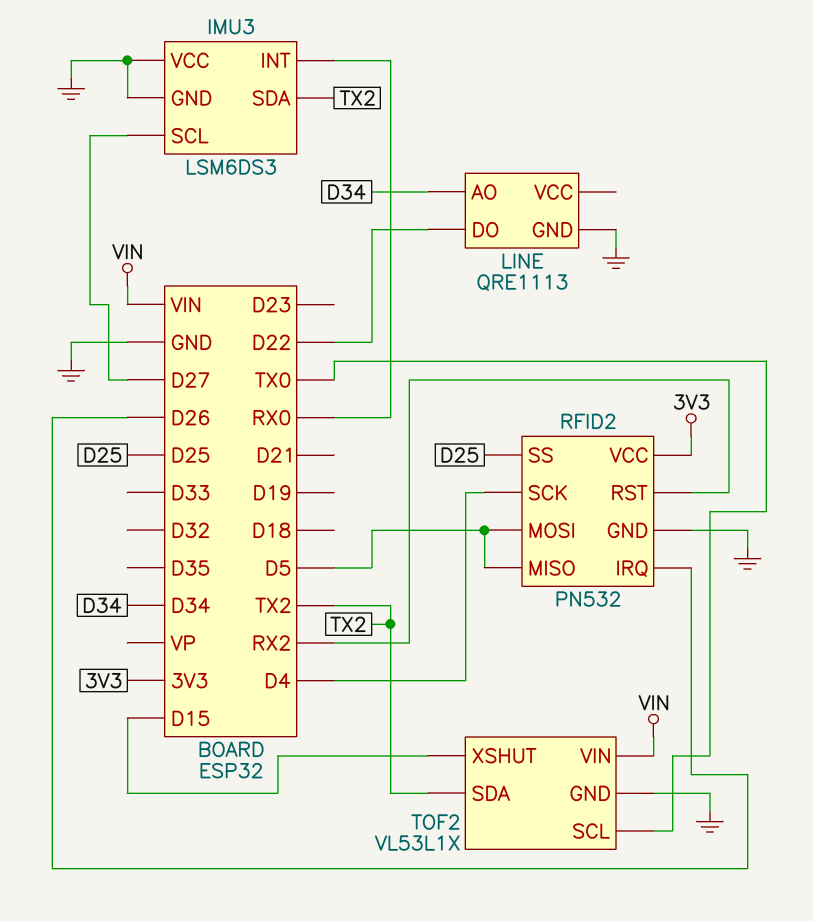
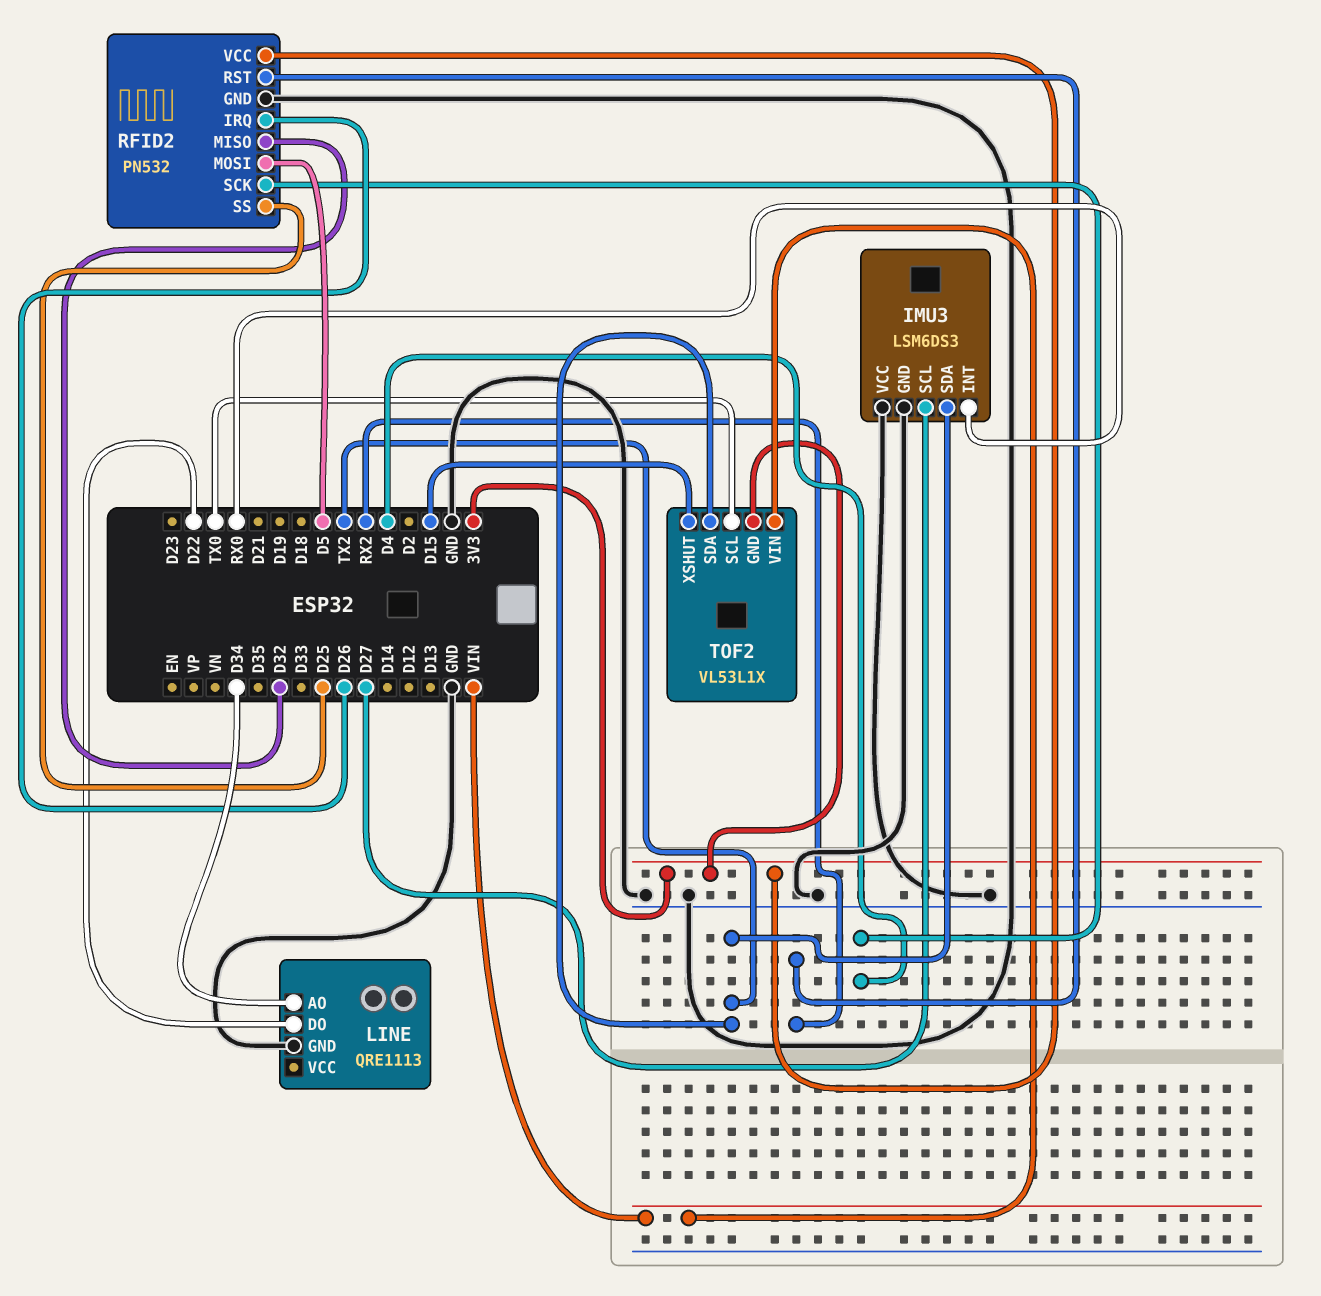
RFID2 pin MISO: D5 -> D32
TOF2 pin GND: GND -> 3V3

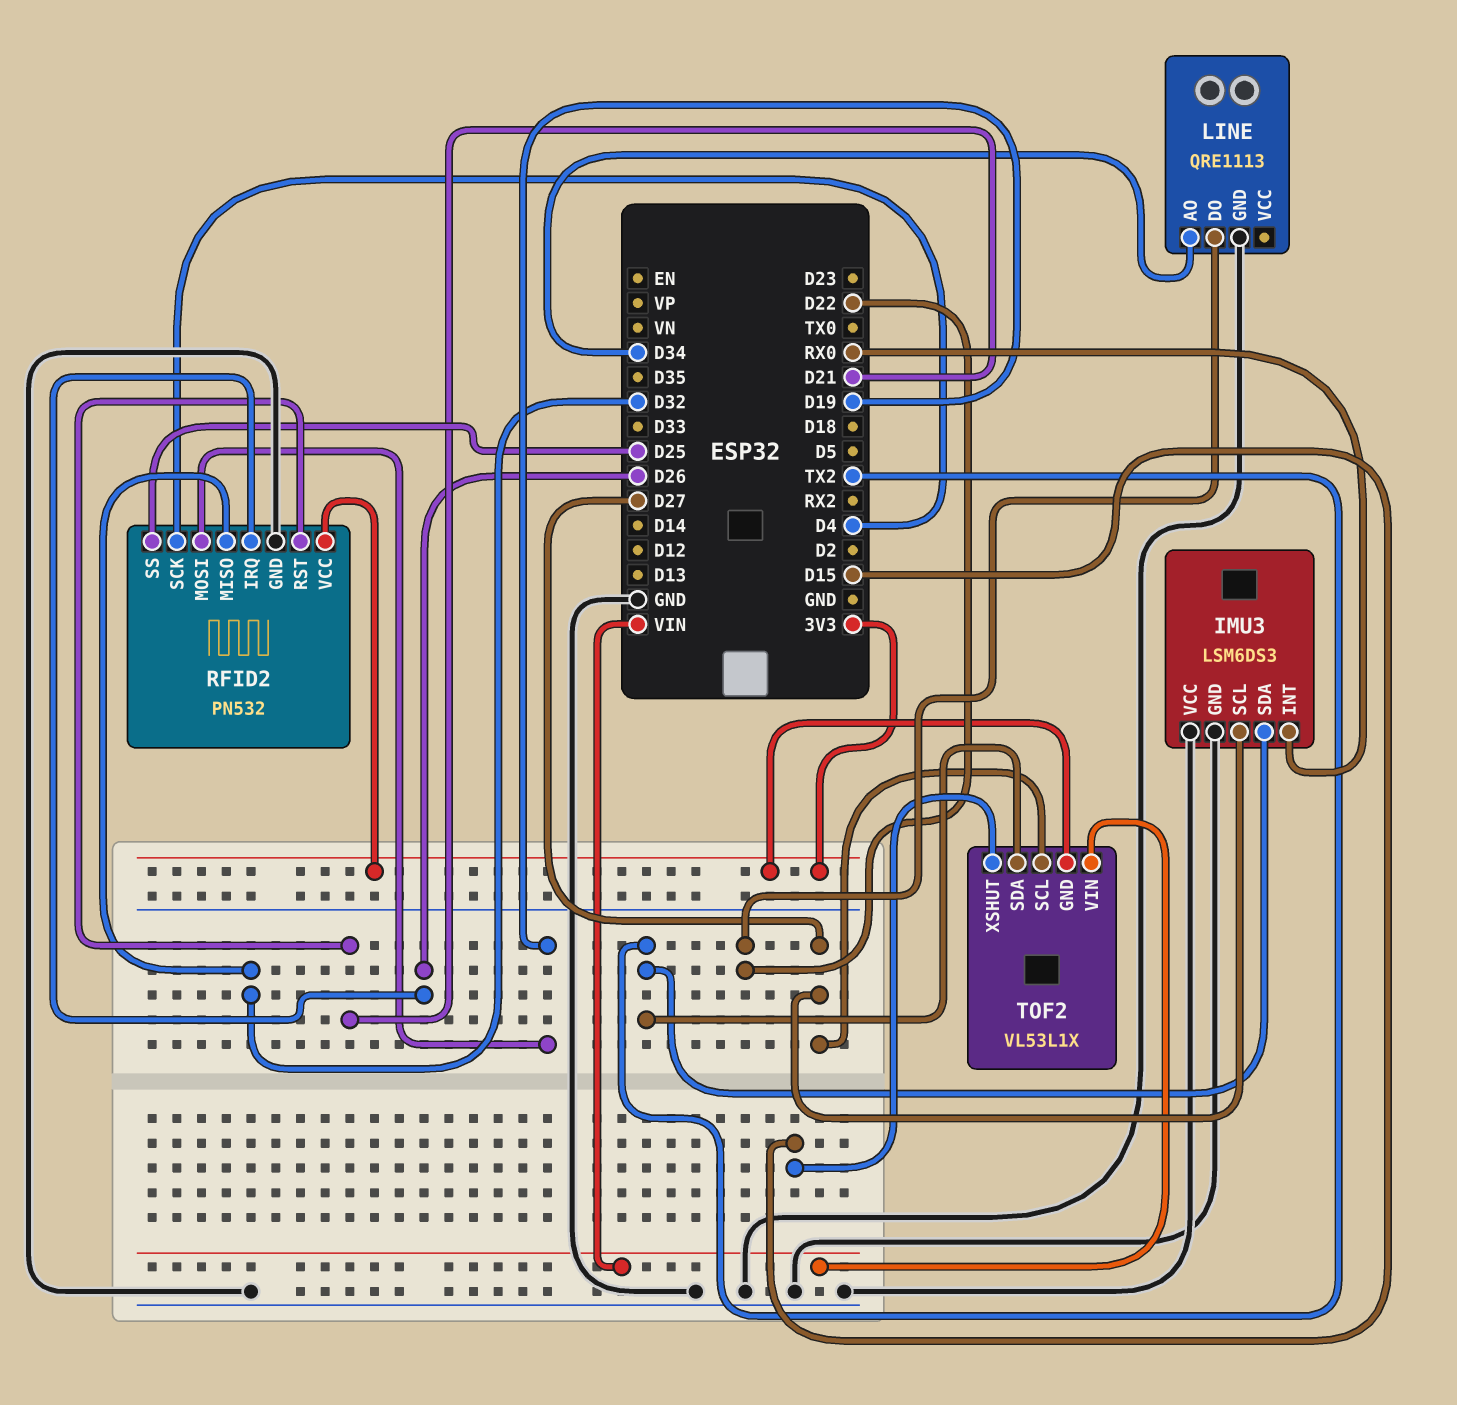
RFID2 pin MOSI: D5 -> D19
RFID2 pin RST: RX2 -> D21
TOF2 pin SCL: TX0 -> D27

